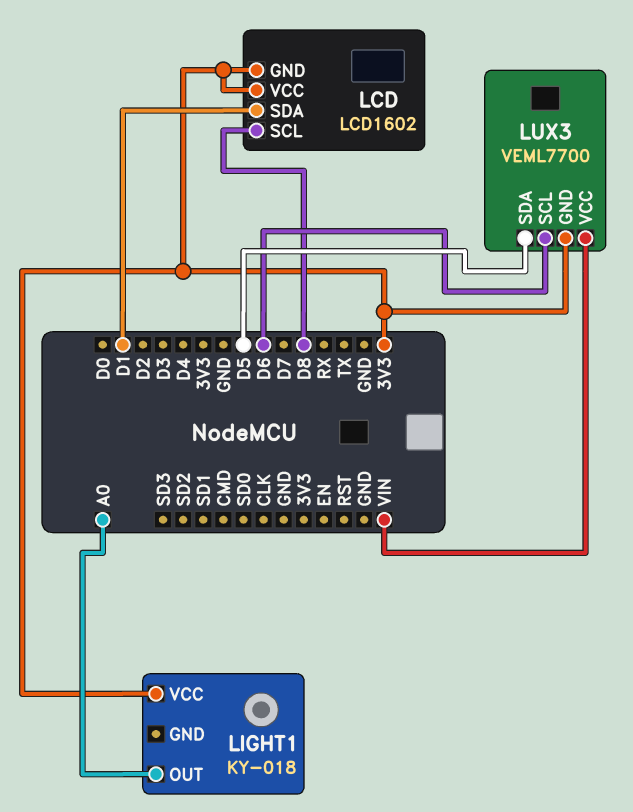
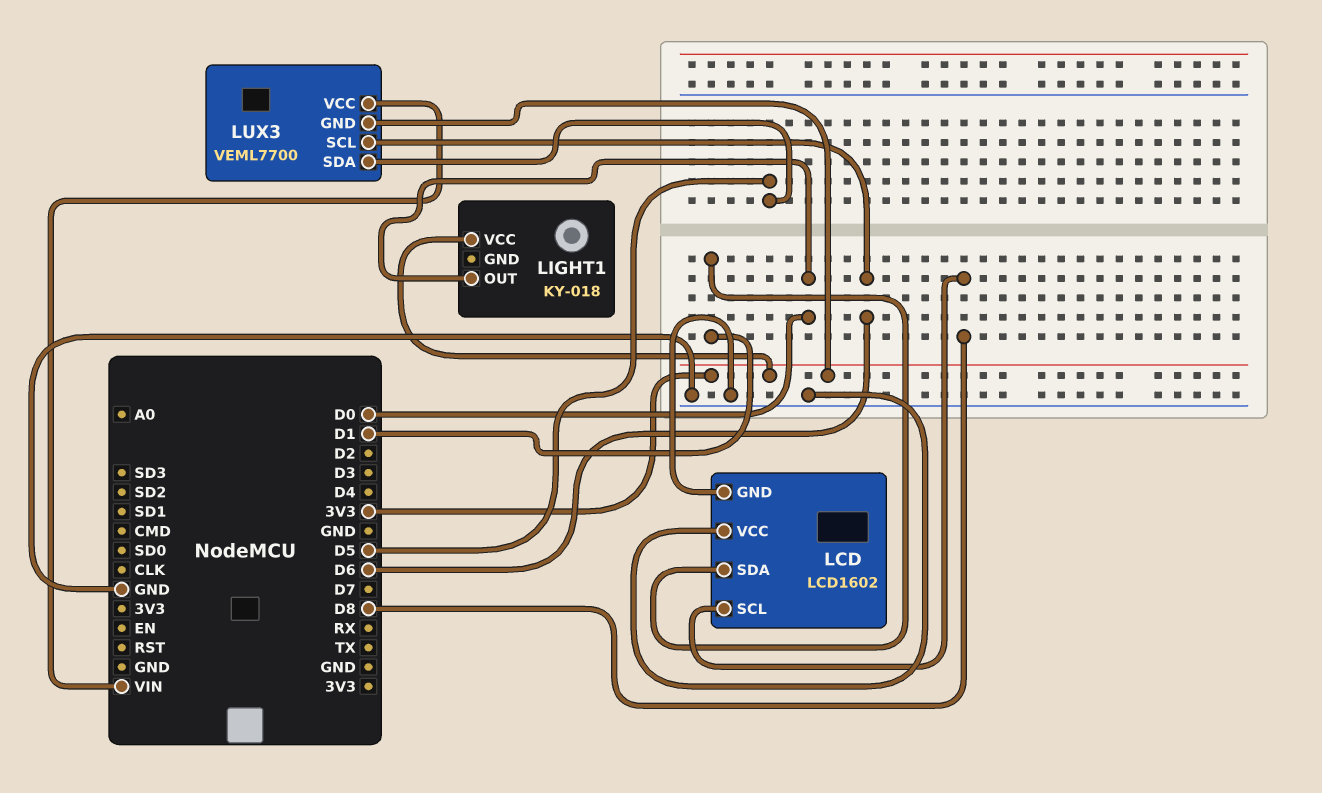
LCD pin GND: 3V3 -> GND
LCD pin VCC: 3V3 -> GND
LIGHT1 pin OUT: A0 -> D0

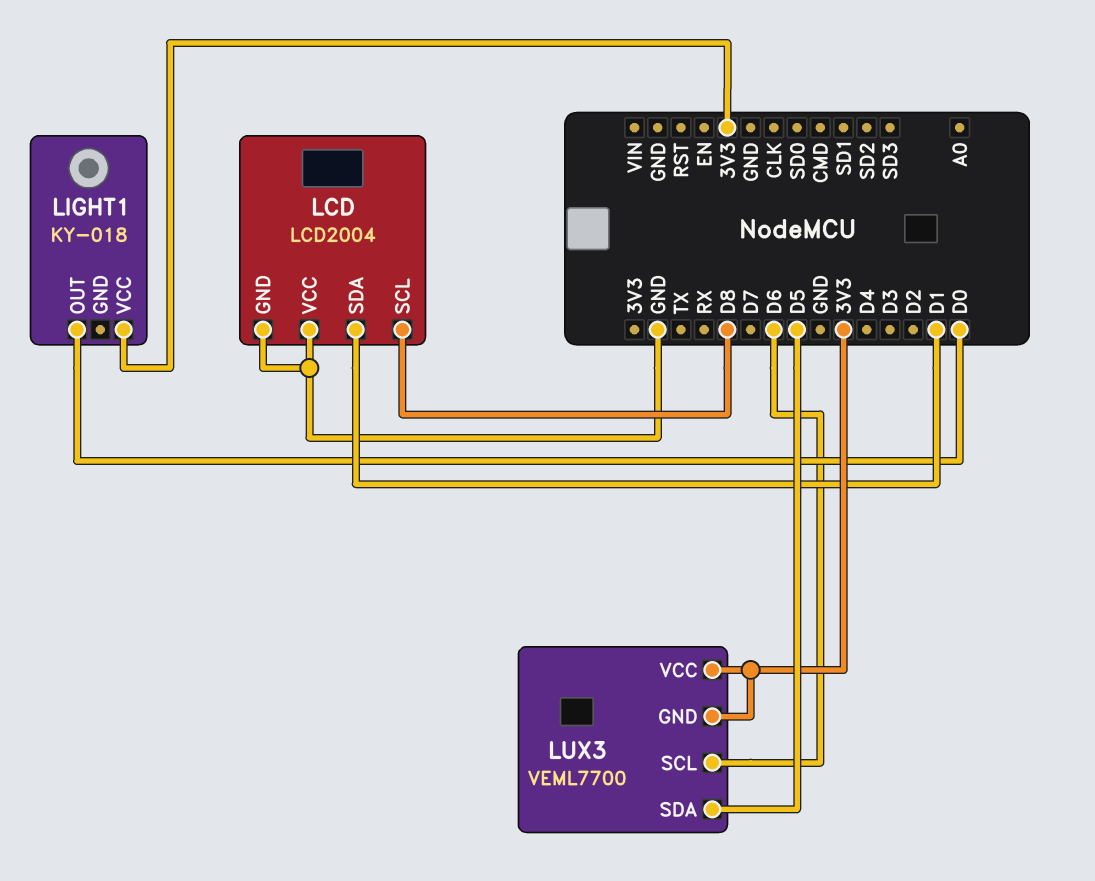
LCD: LCD1602 -> LCD2004
LUX3 pin VCC: VIN -> 3V3

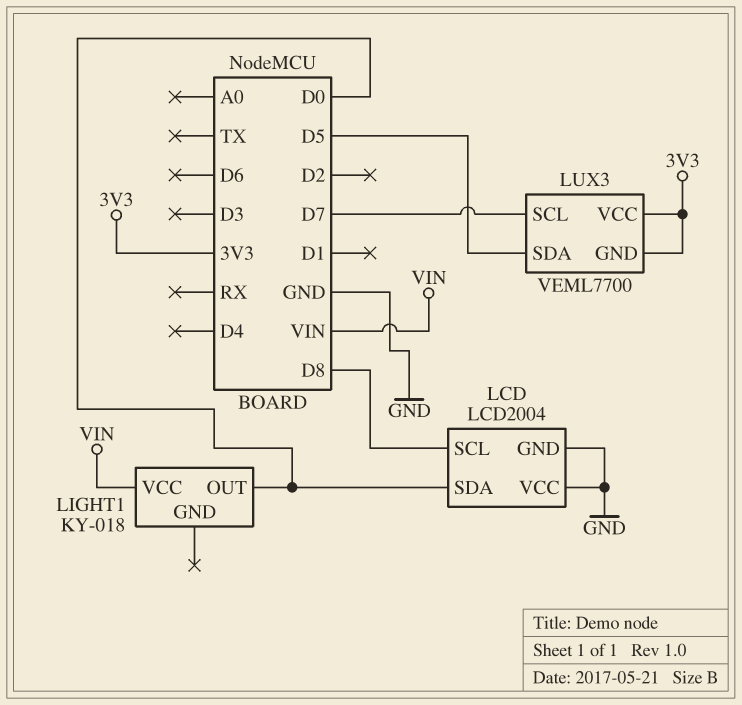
LCD pin SDA: D1 -> D0
LIGHT1 pin VCC: 3V3 -> VIN
LUX3 pin SCL: D6 -> D7

